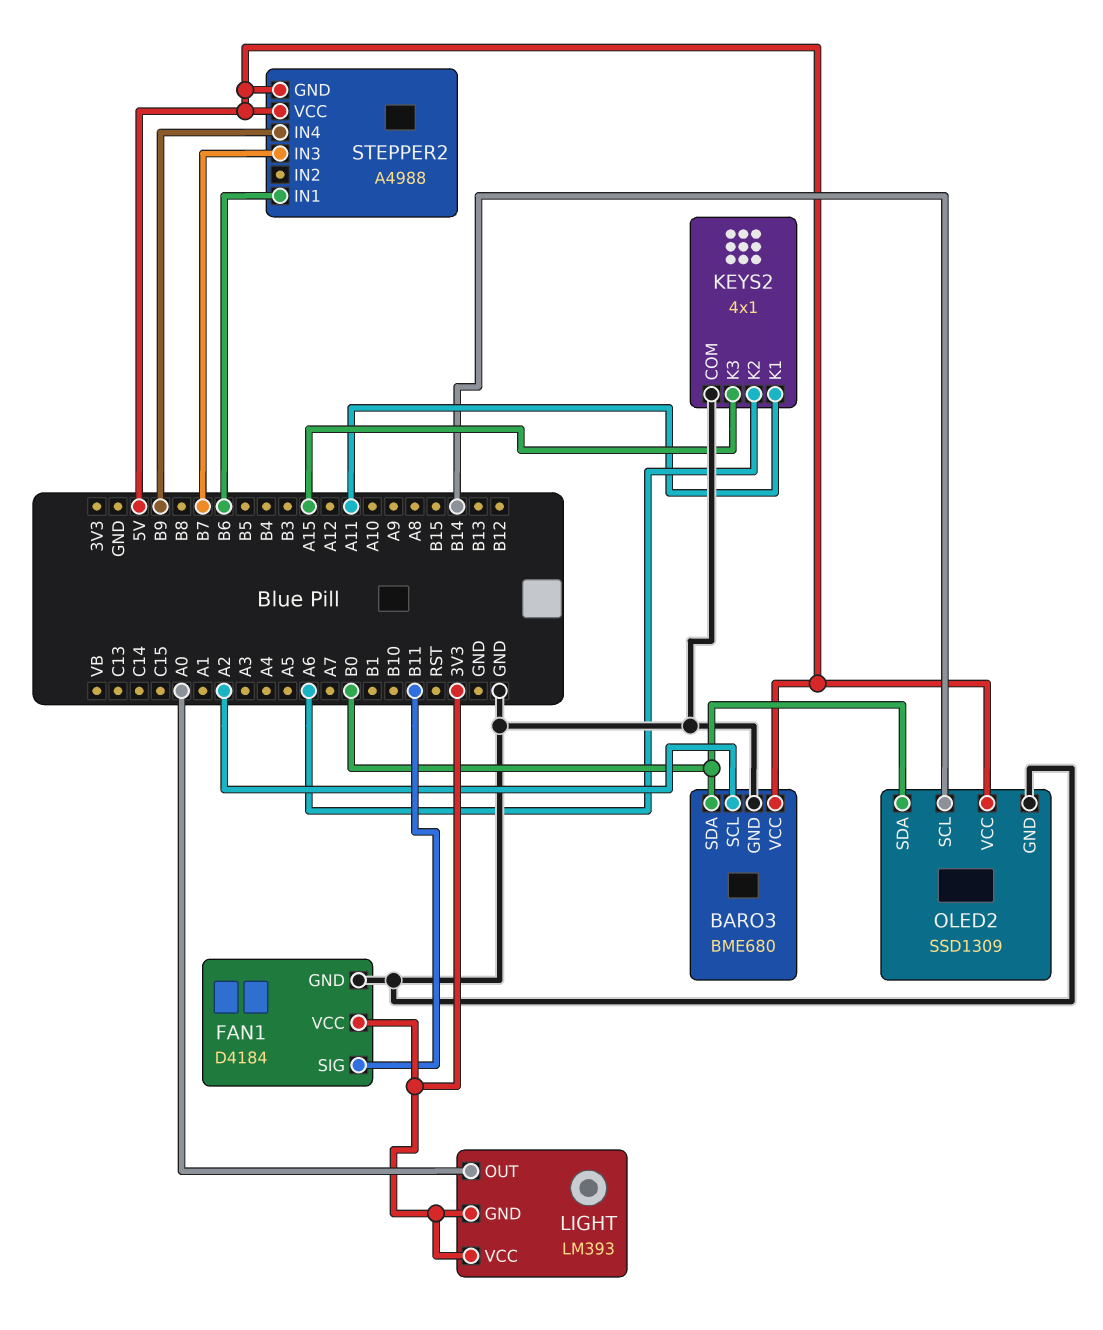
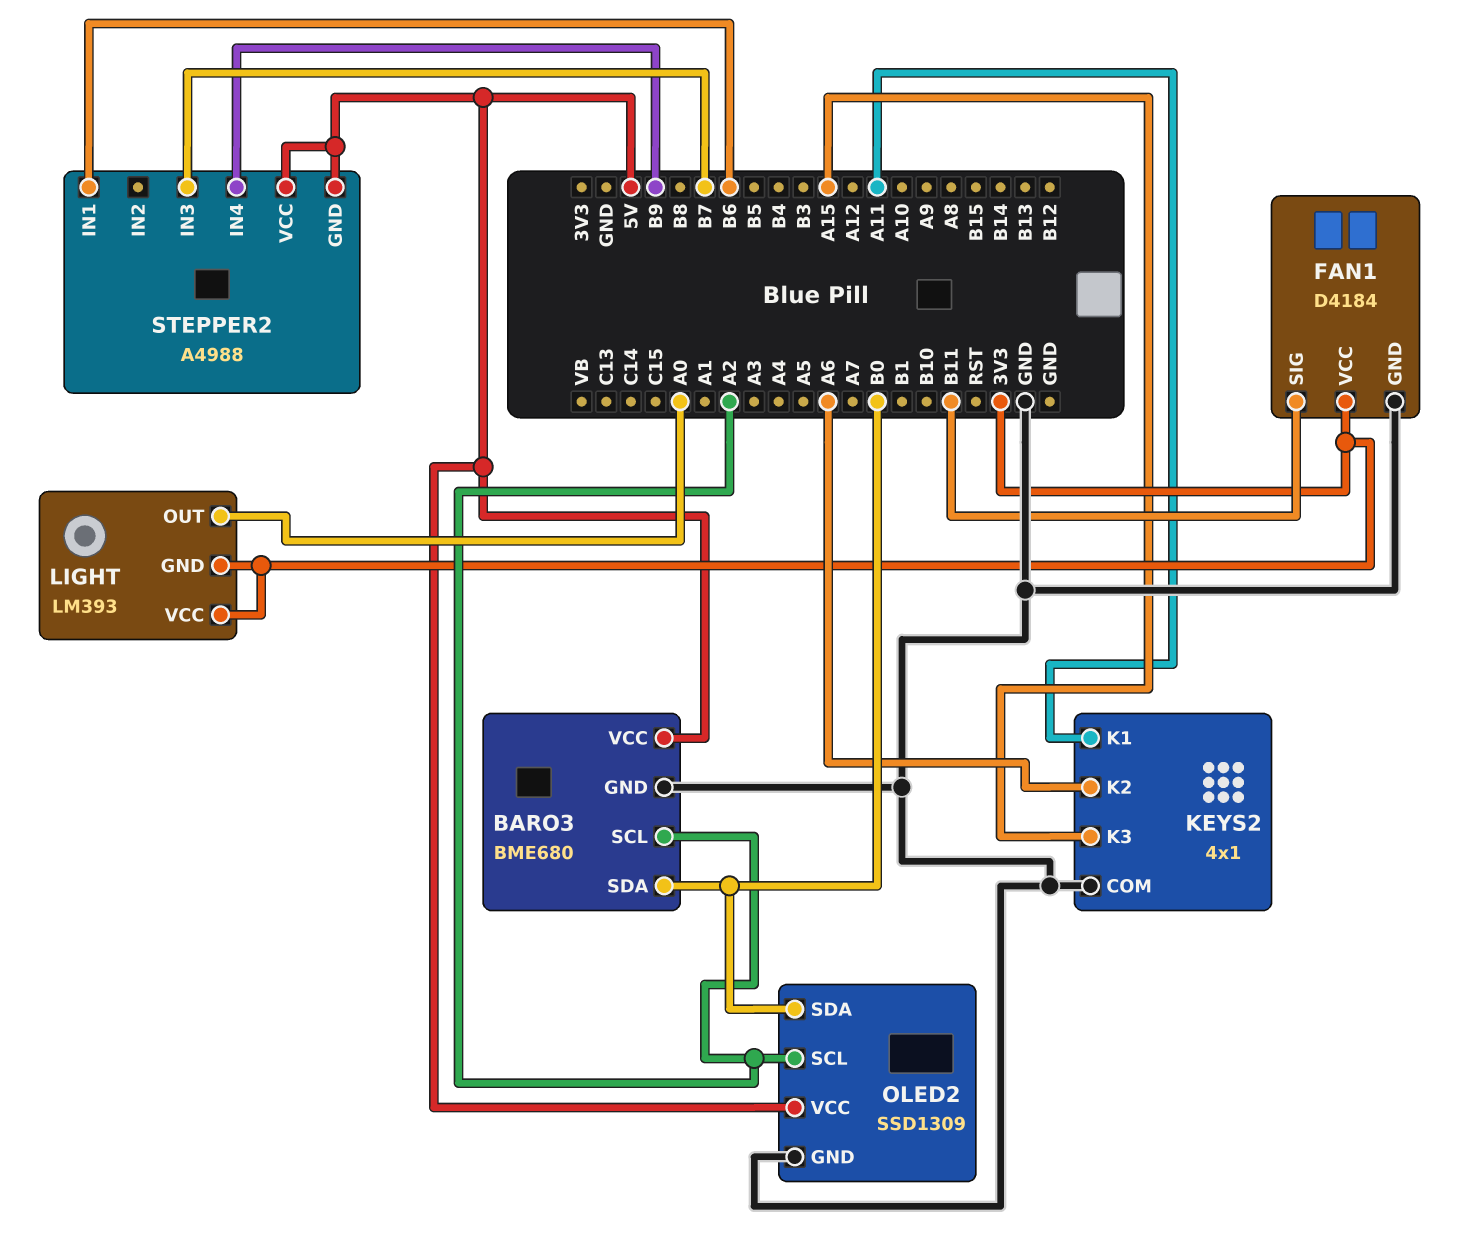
OLED2 pin SCL: B14 -> A2

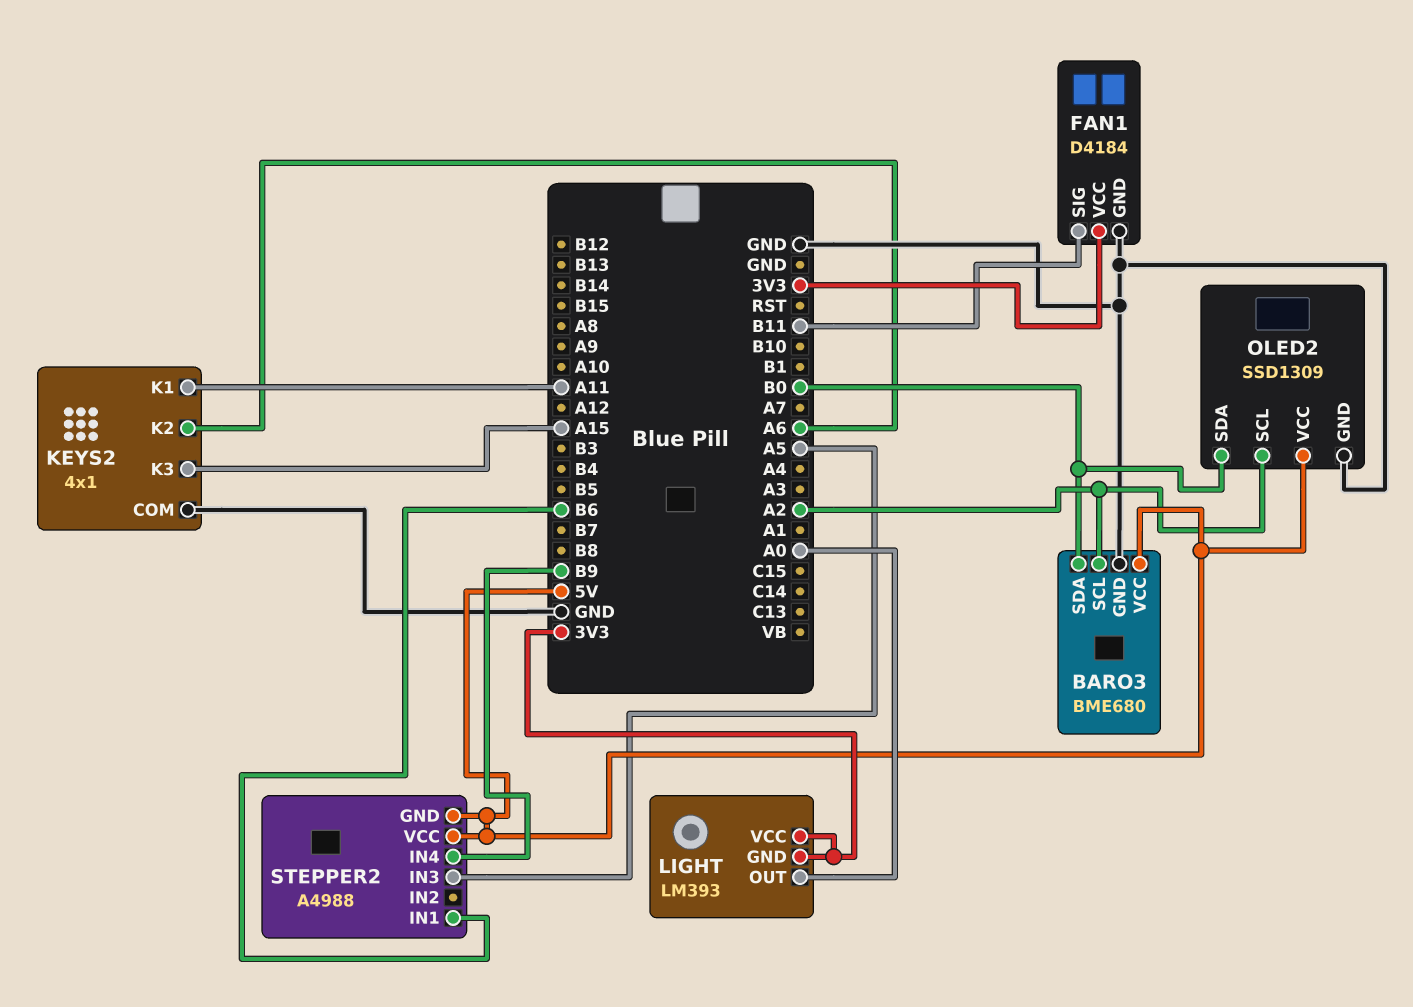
STEPPER2 pin IN3: B7 -> A5

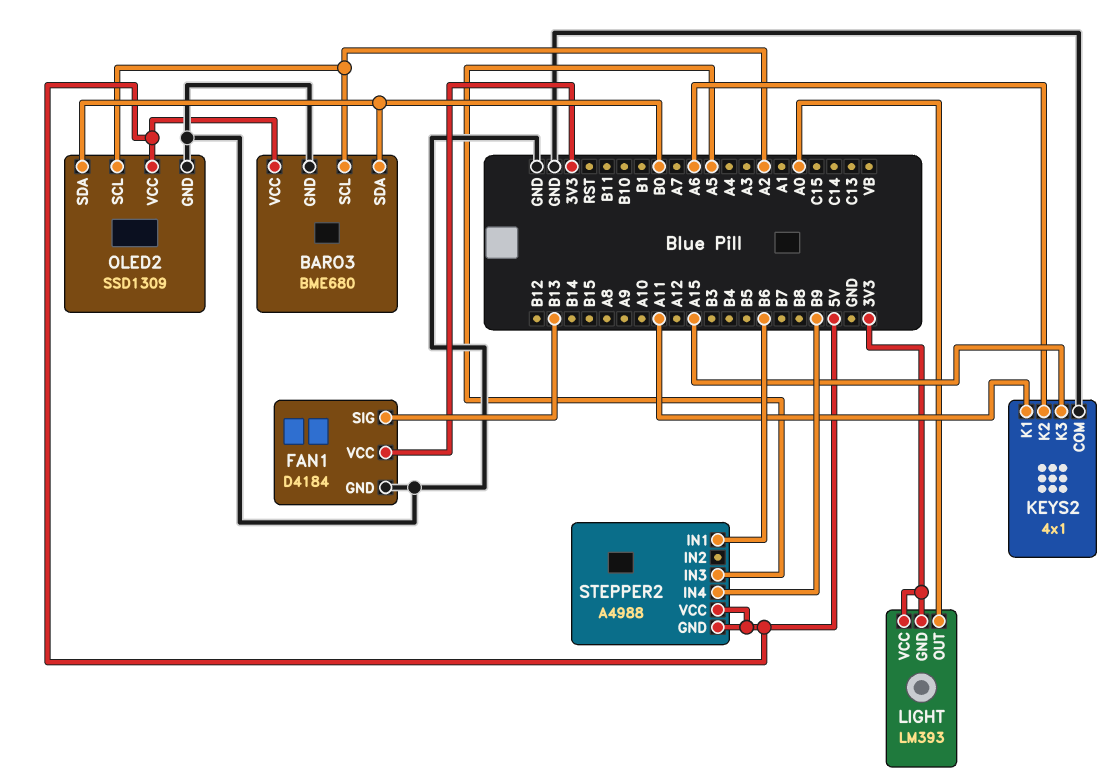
FAN1 pin SIG: B11 -> B13

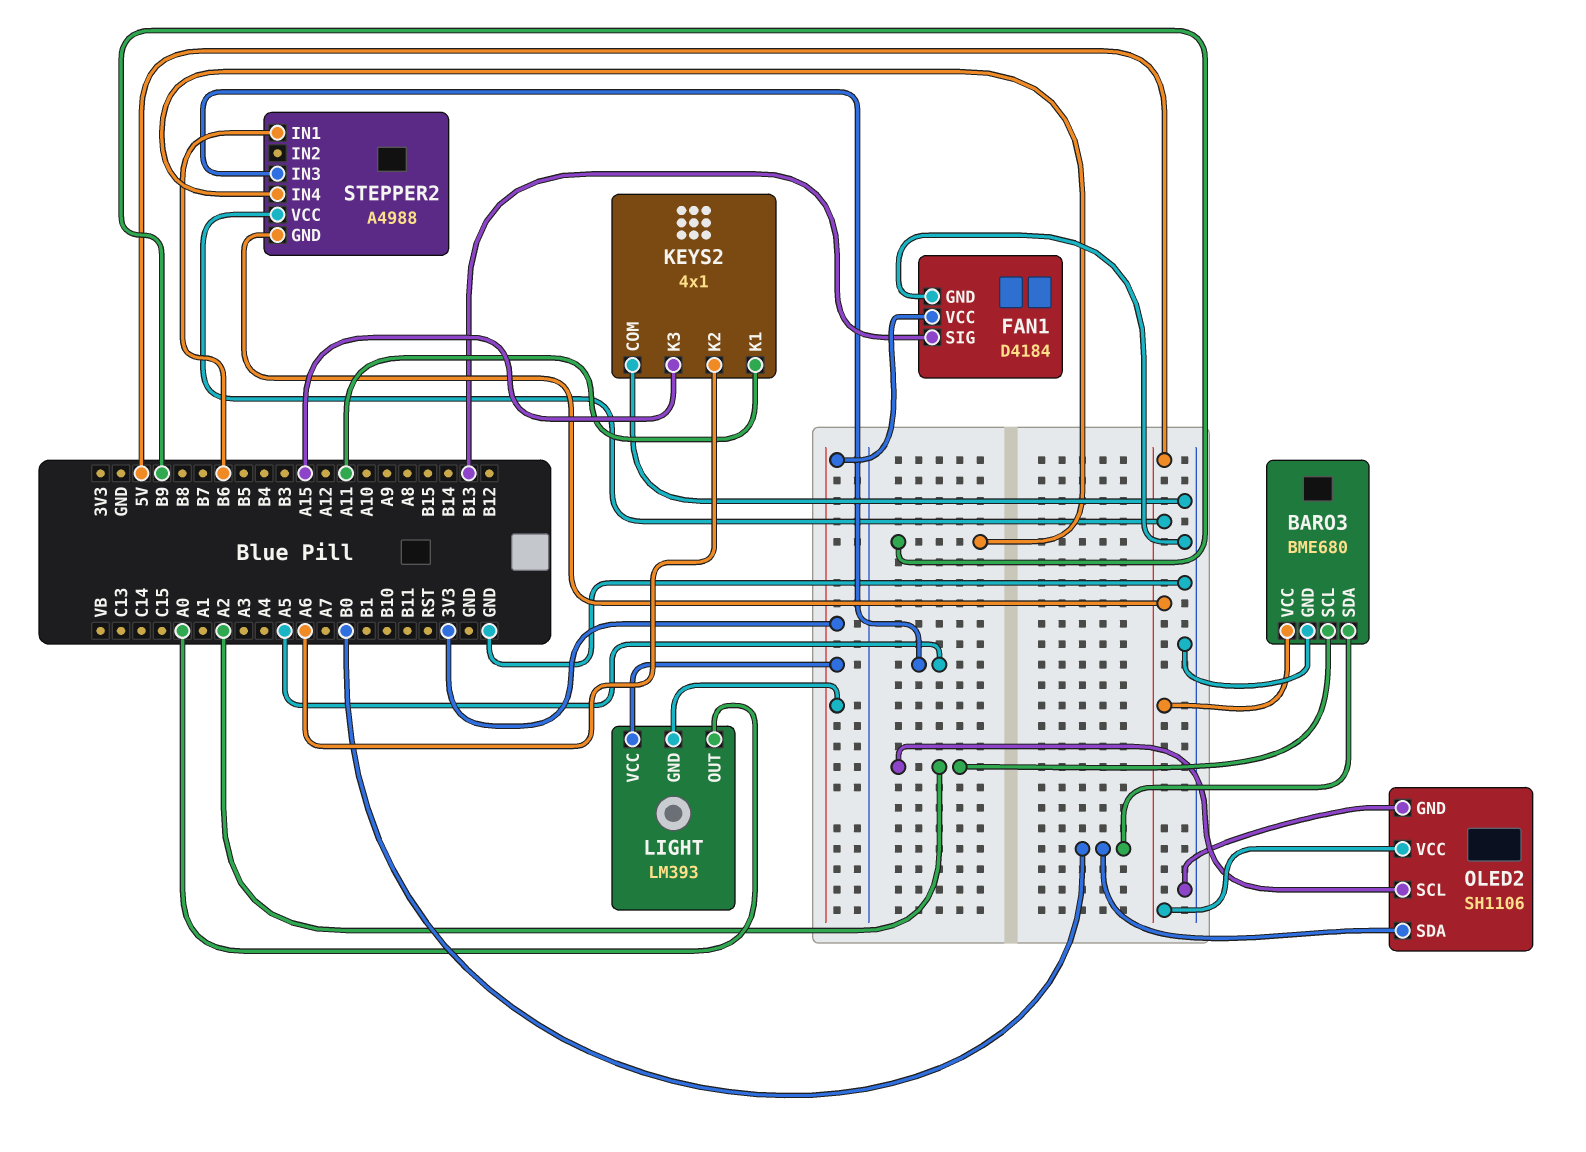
OLED2: SSD1309 -> SH1106

